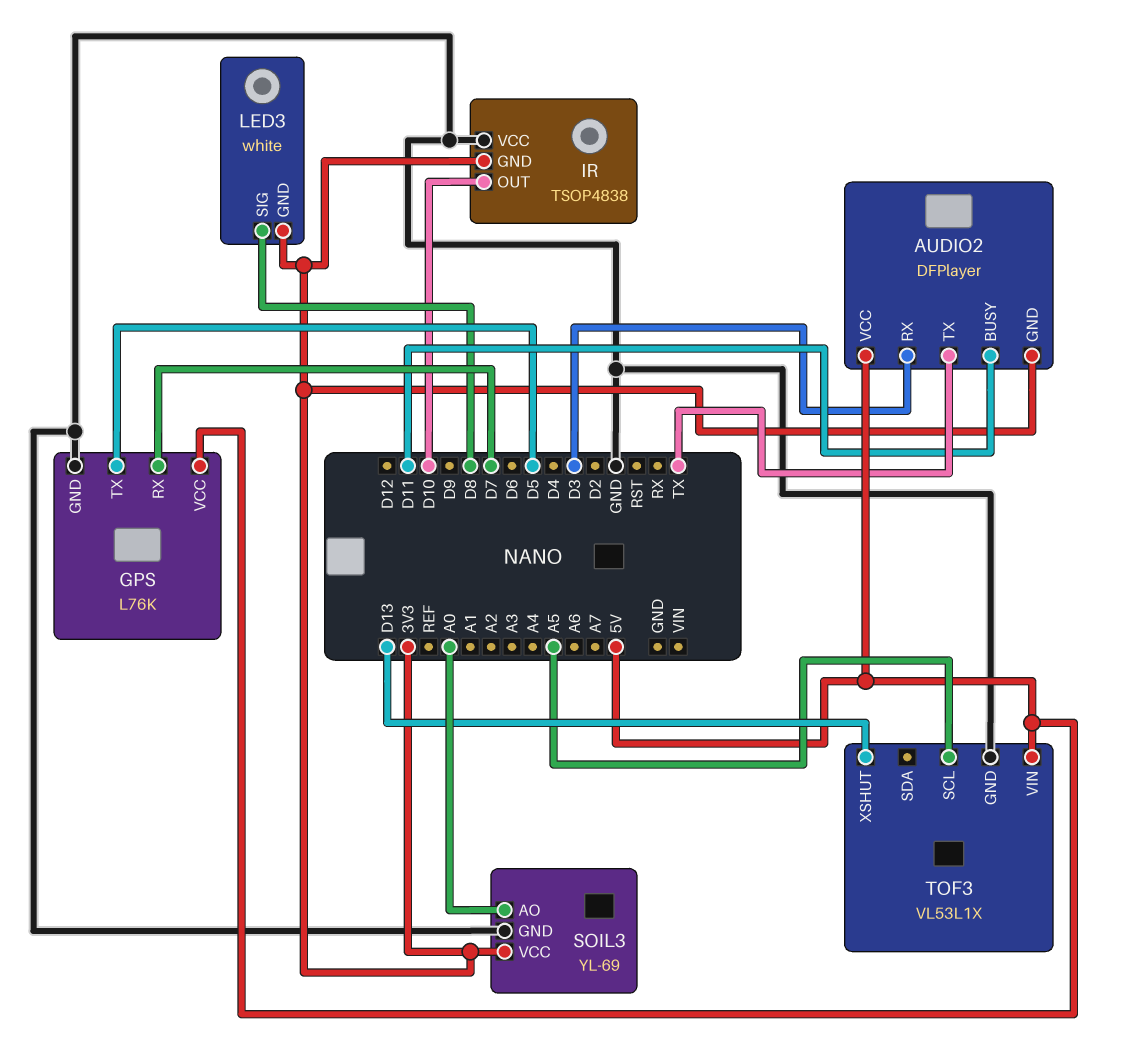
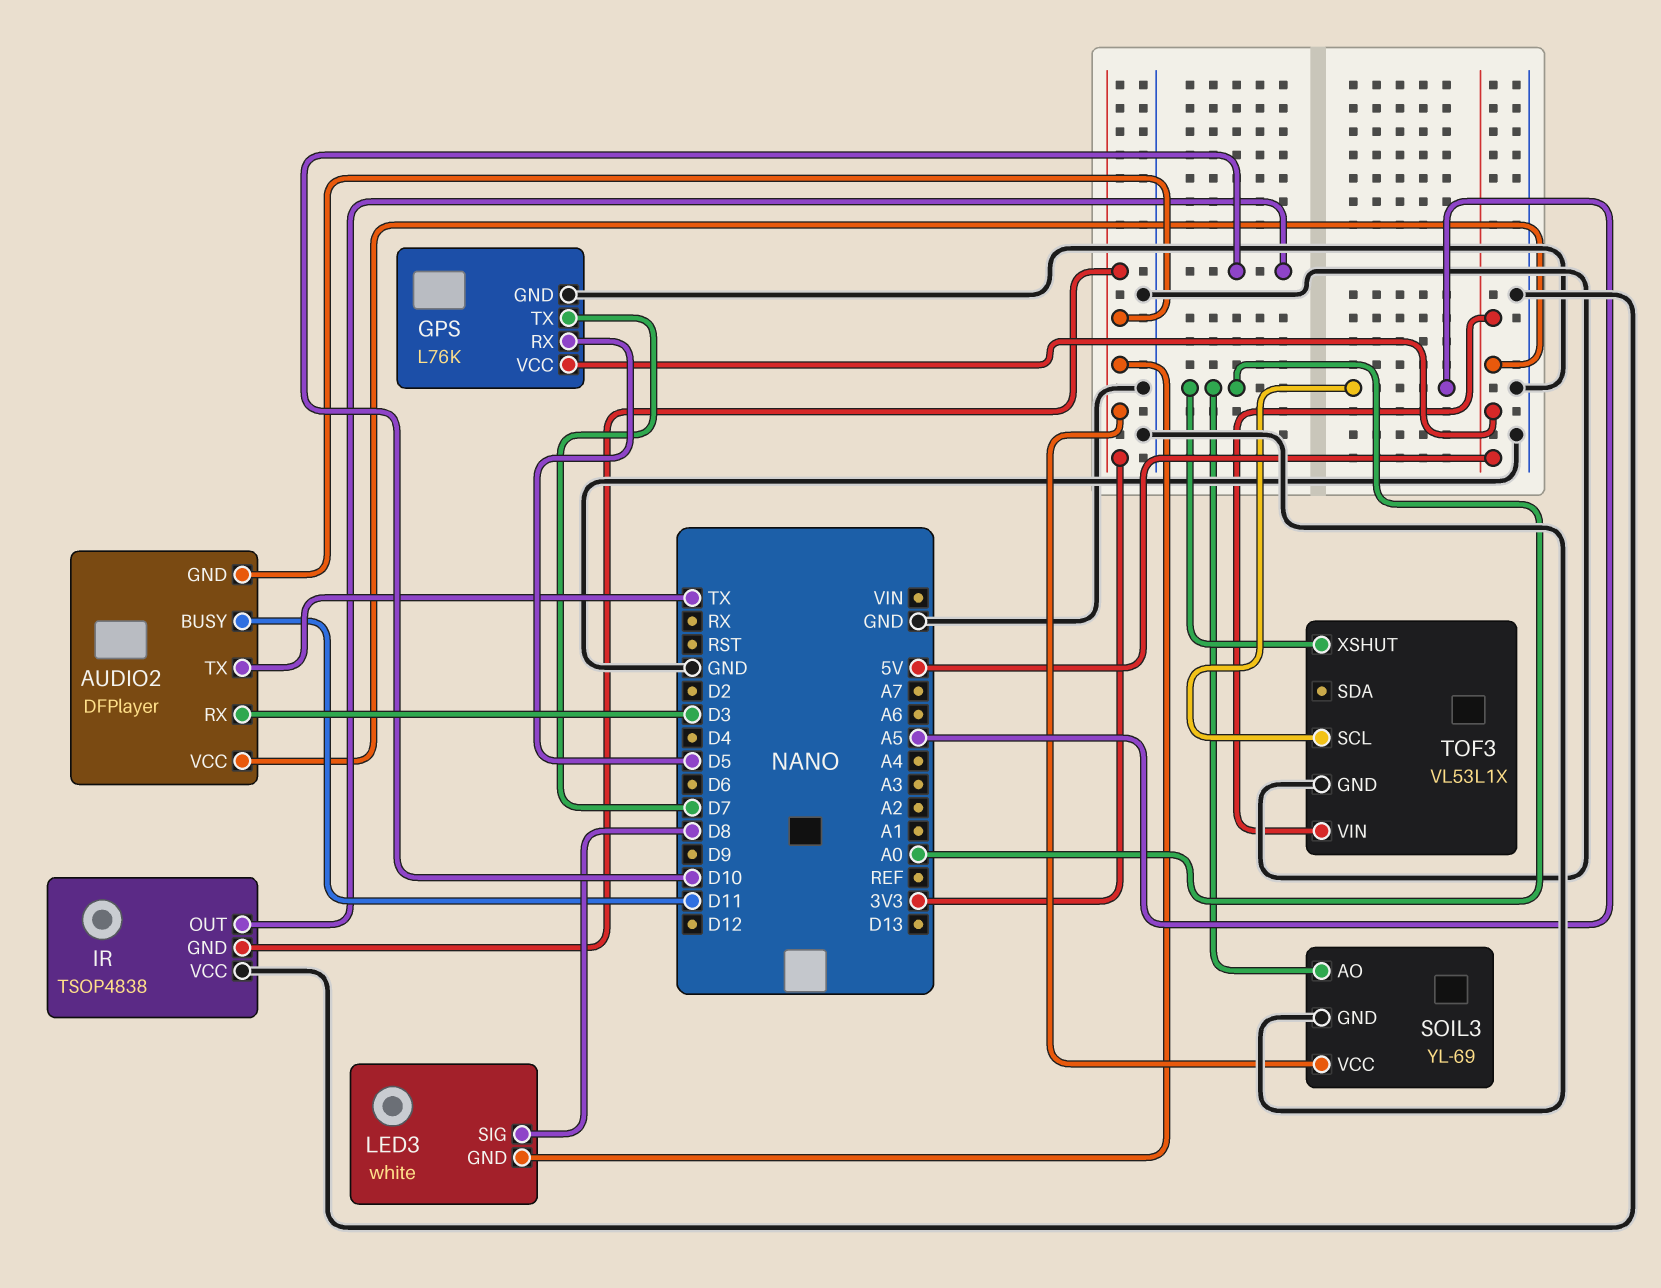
GPS pin RX: D7 -> D5
GPS pin TX: D5 -> D7
TOF3 pin XSHUT: D13 -> A0

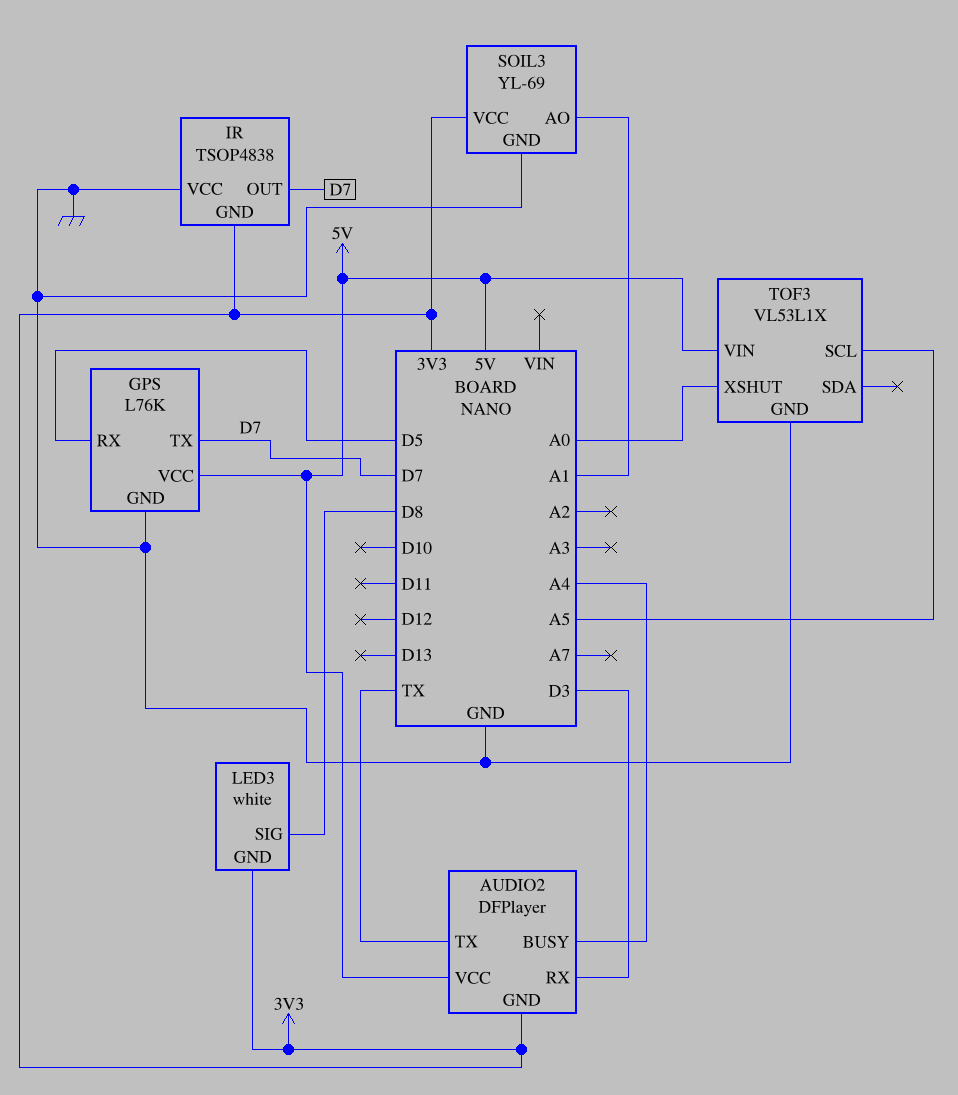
AUDIO2 pin BUSY: D11 -> A4
IR pin OUT: D10 -> D7
SOIL3 pin AO: A0 -> A1

